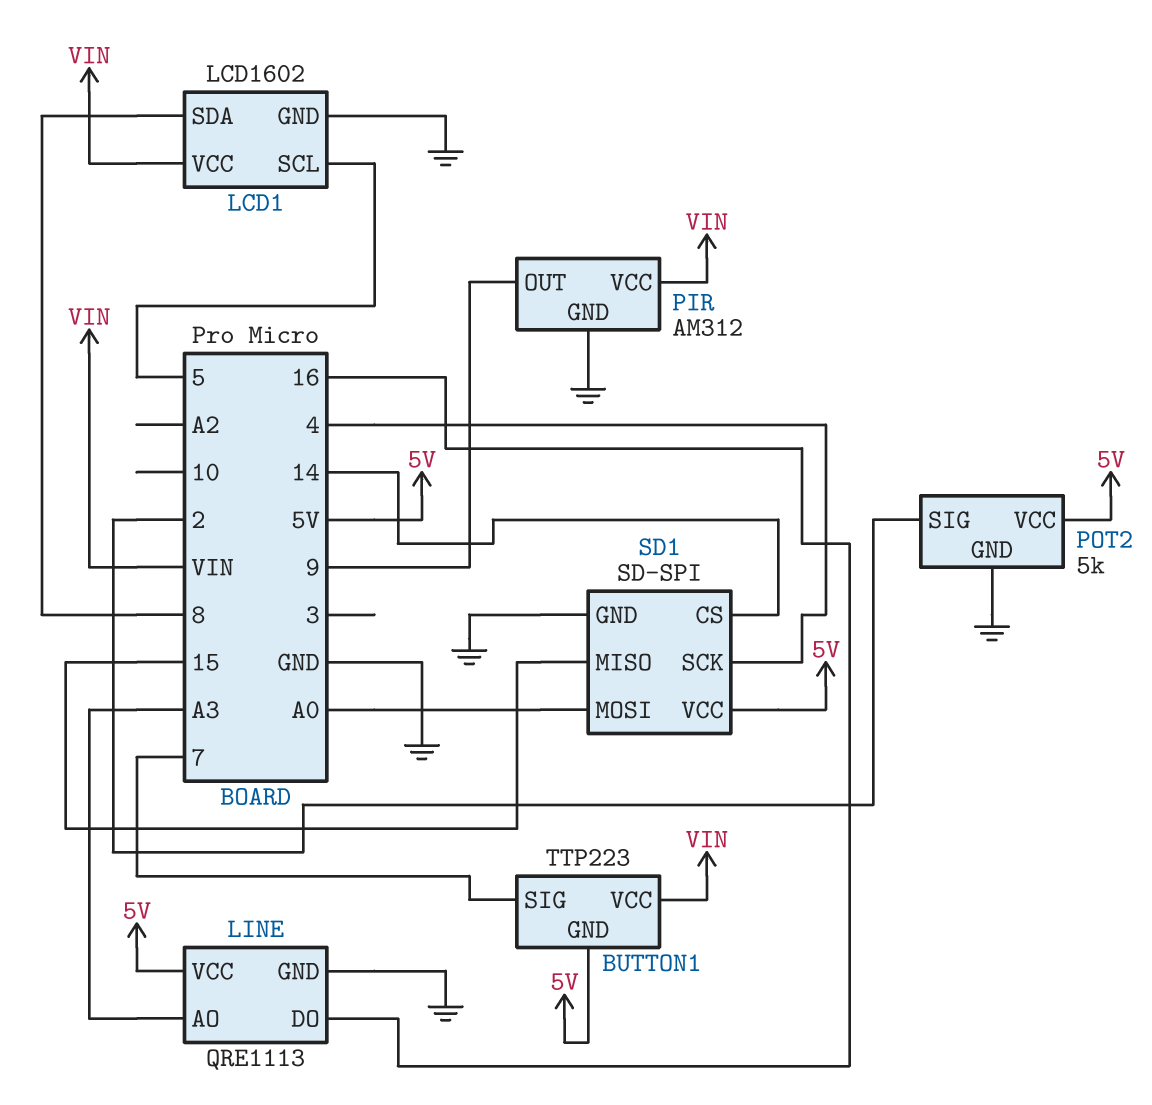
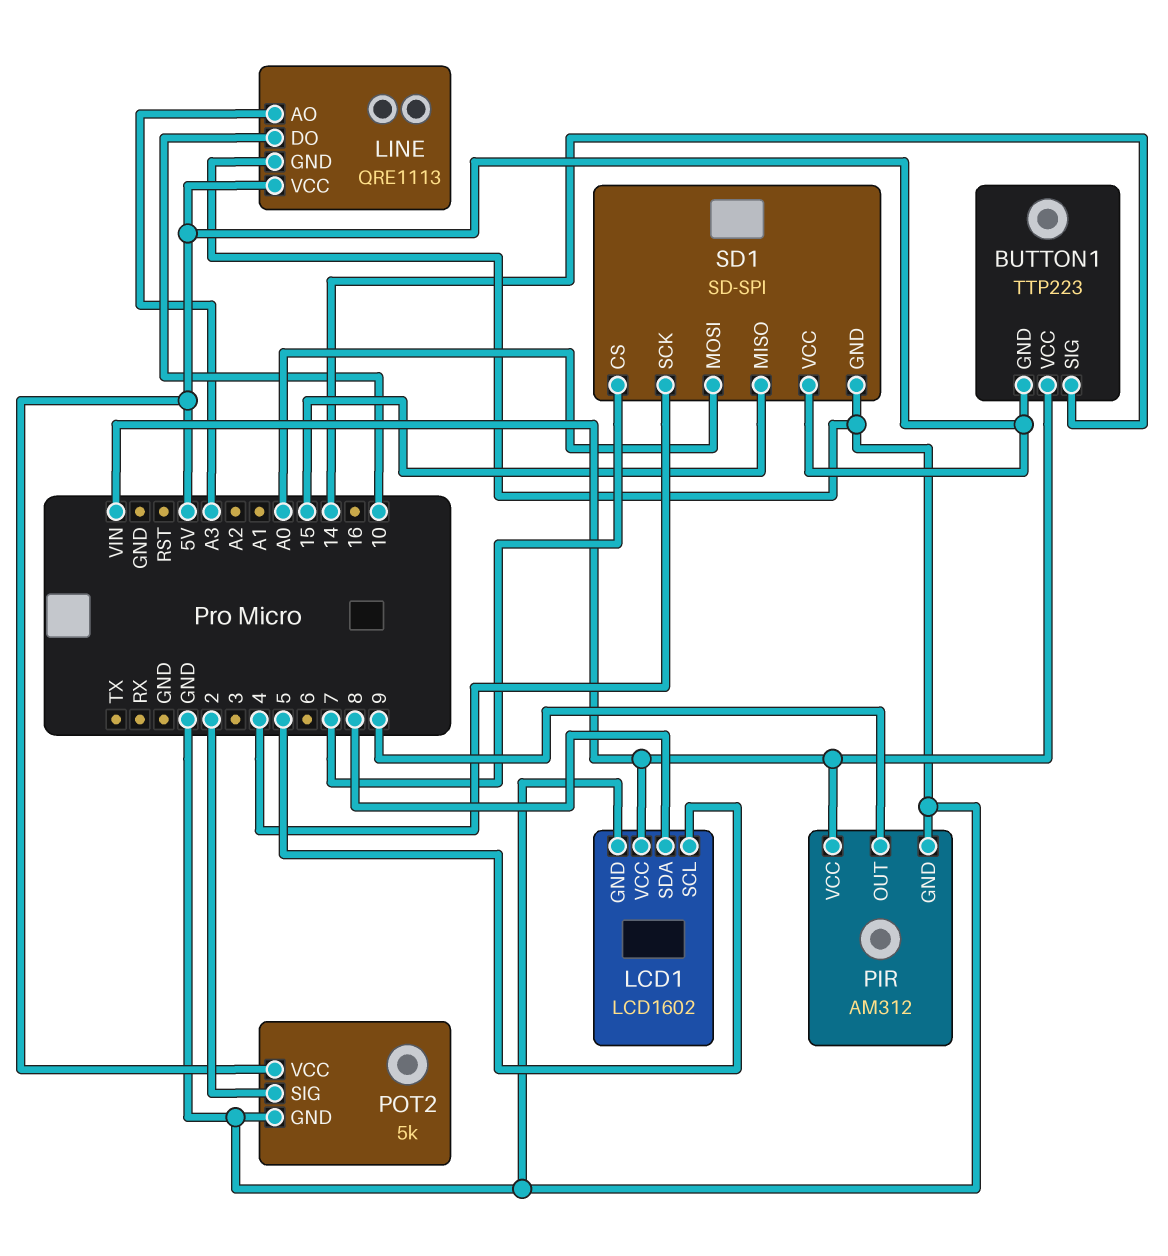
BUTTON1 pin SIG: 7 -> 14
LINE pin DO: 16 -> 10
SD1 pin CS: 14 -> 7

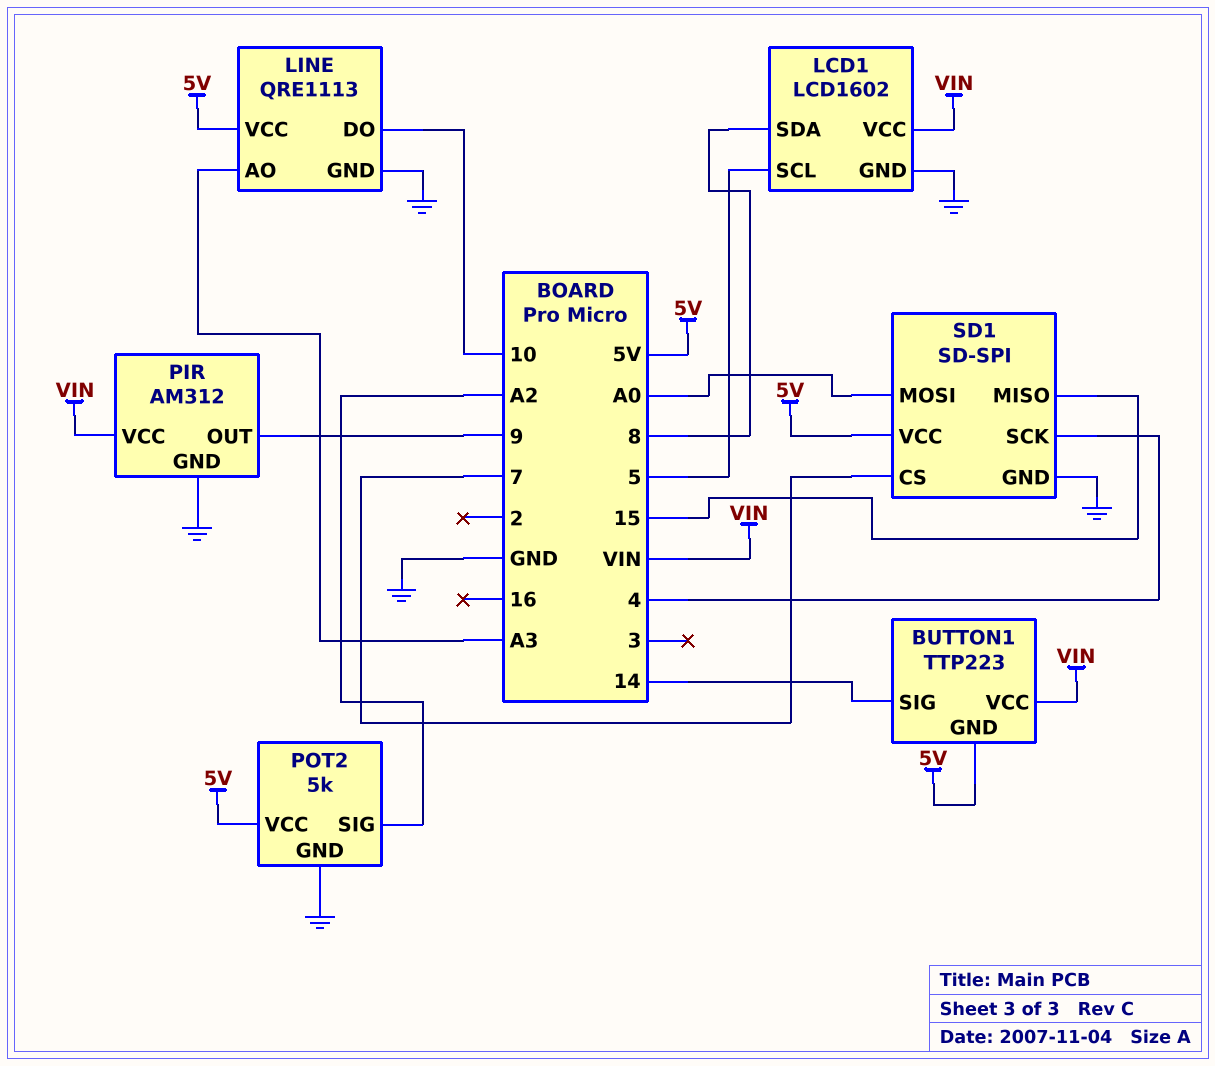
POT2 pin SIG: 2 -> A2

